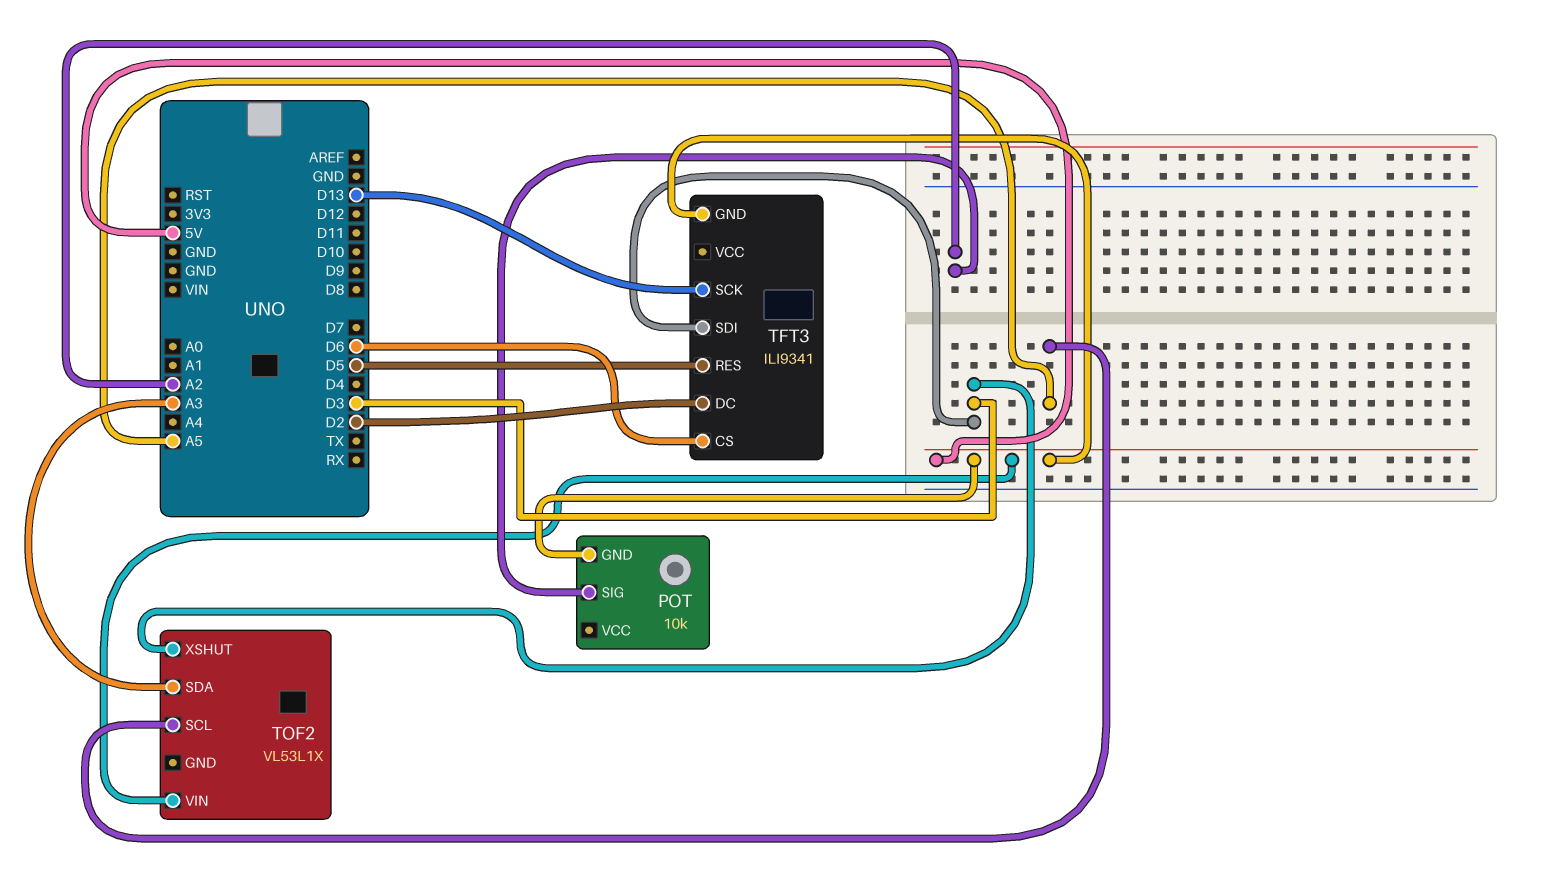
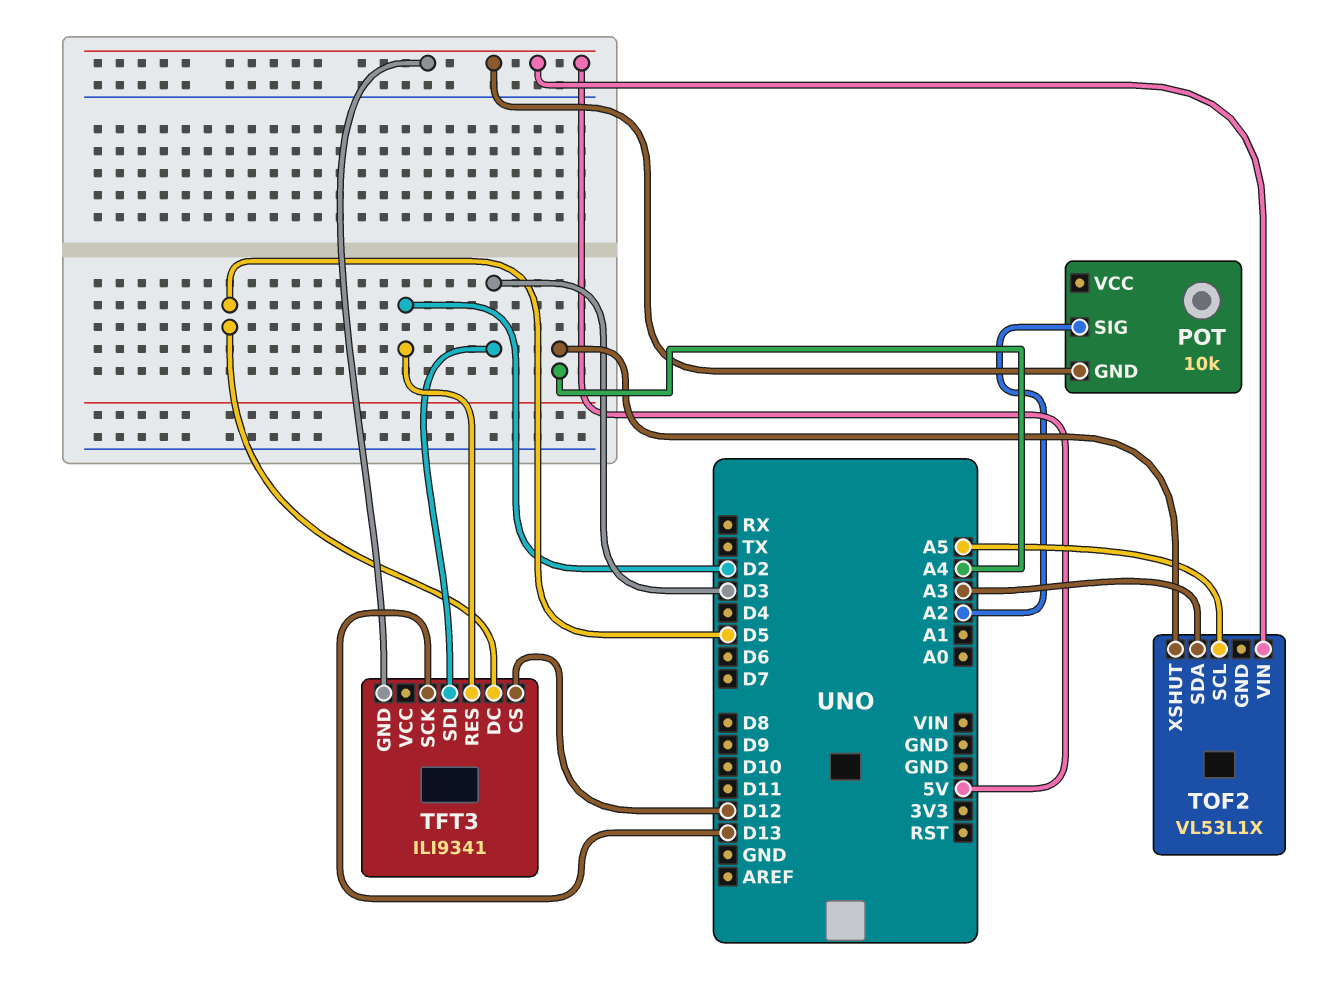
TFT3 pin CS: D6 -> D12
TFT3 pin DC: D2 -> D5
TFT3 pin RES: D5 -> D2
TOF2 pin XSHUT: D3 -> A4

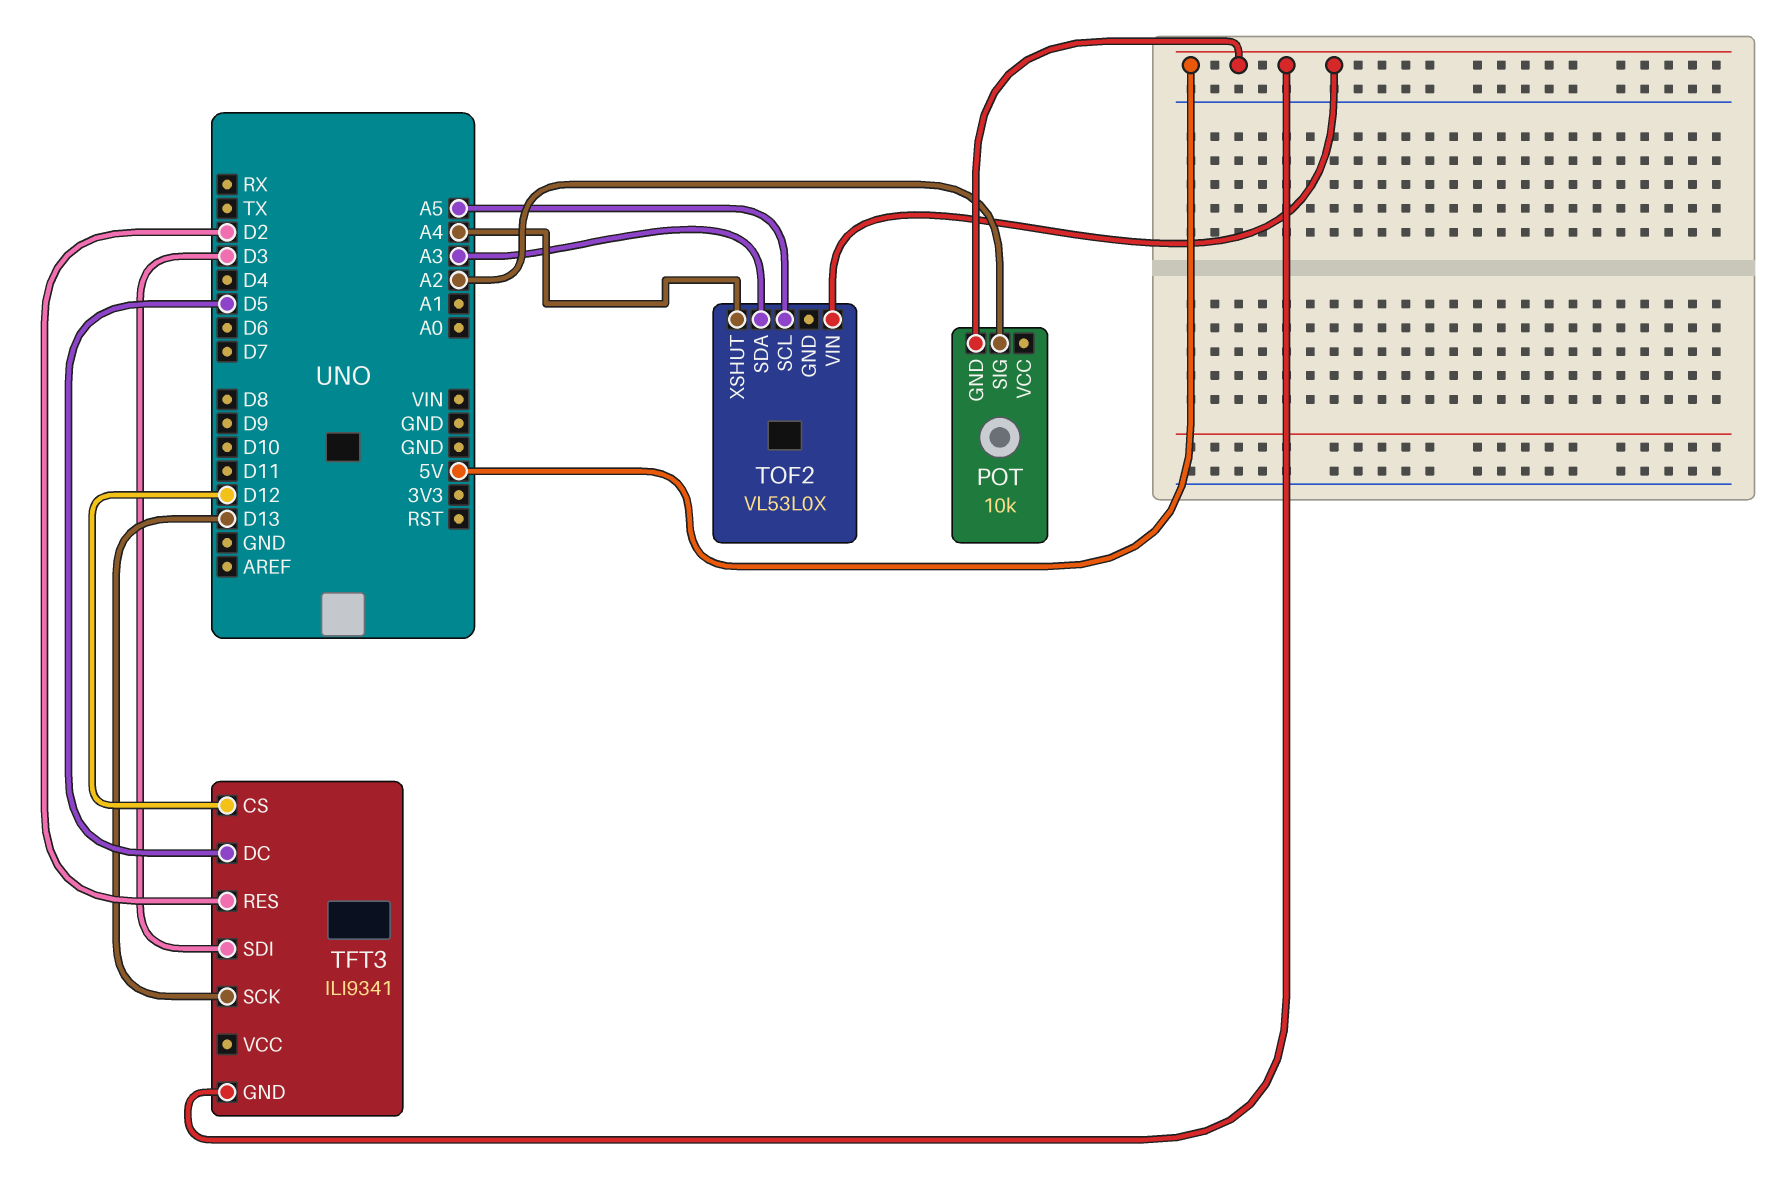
TOF2: VL53L1X -> VL53L0X

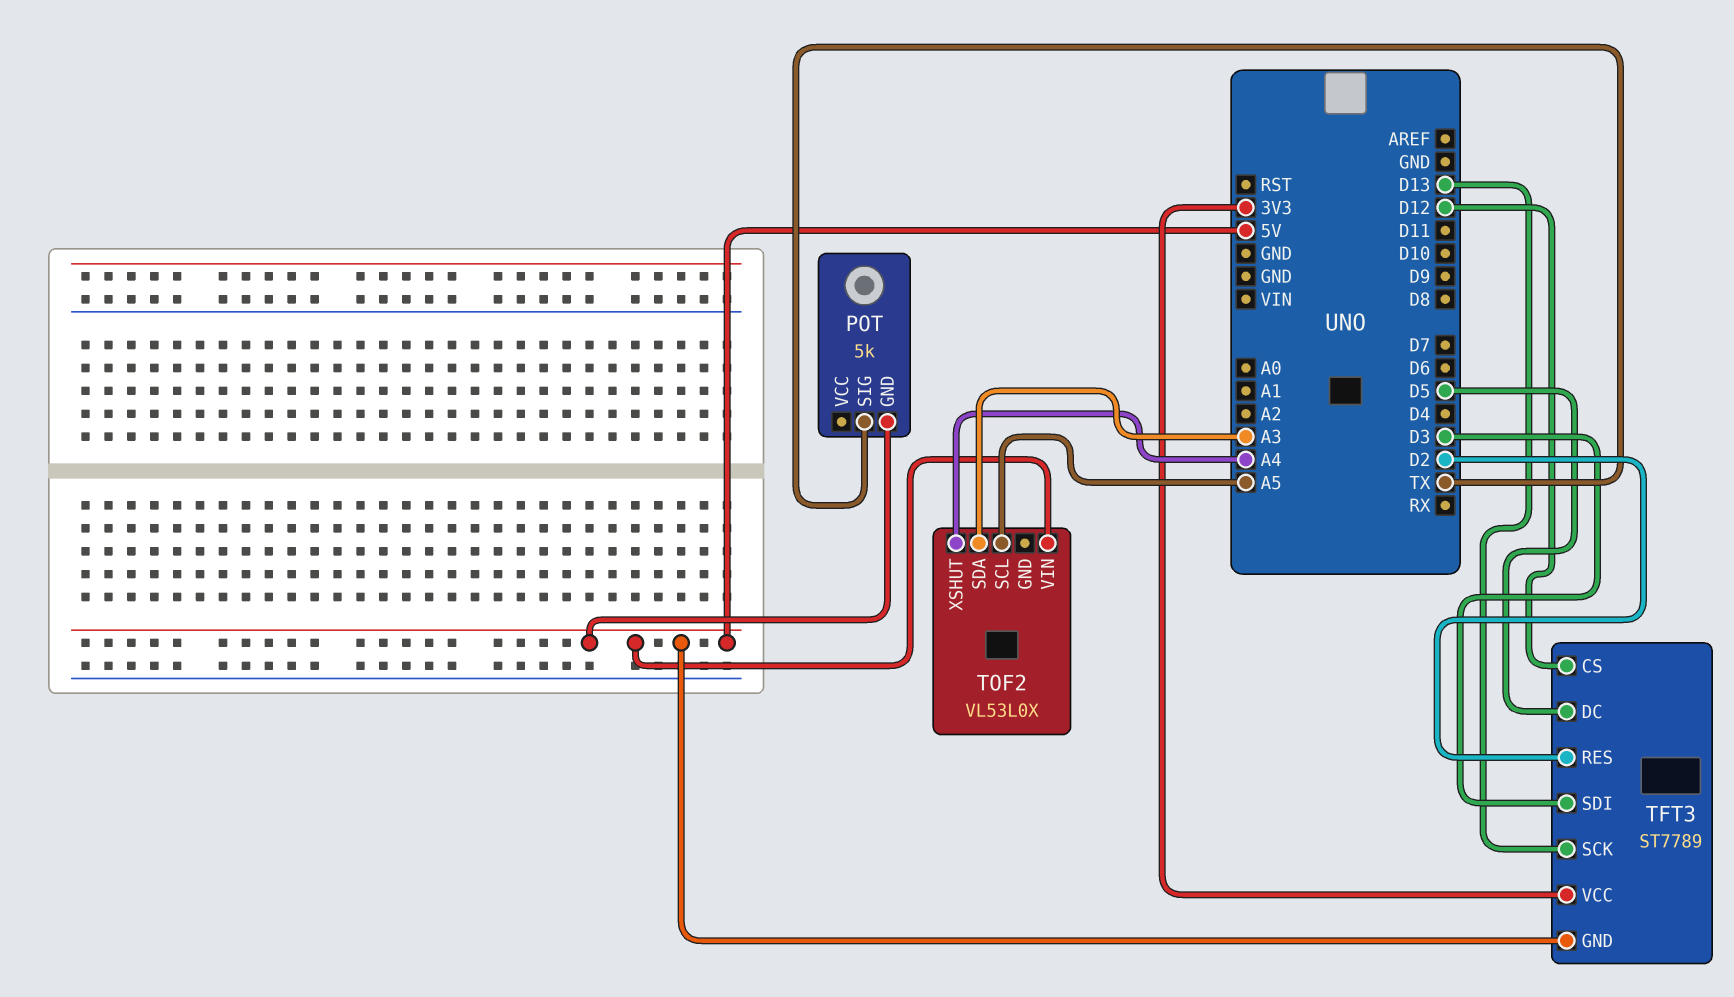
POT: 10k -> 5k
POT pin SIG: A2 -> TX
TFT3: ILI9341 -> ST7789
TFT3 pin VCC: none -> 3V3

